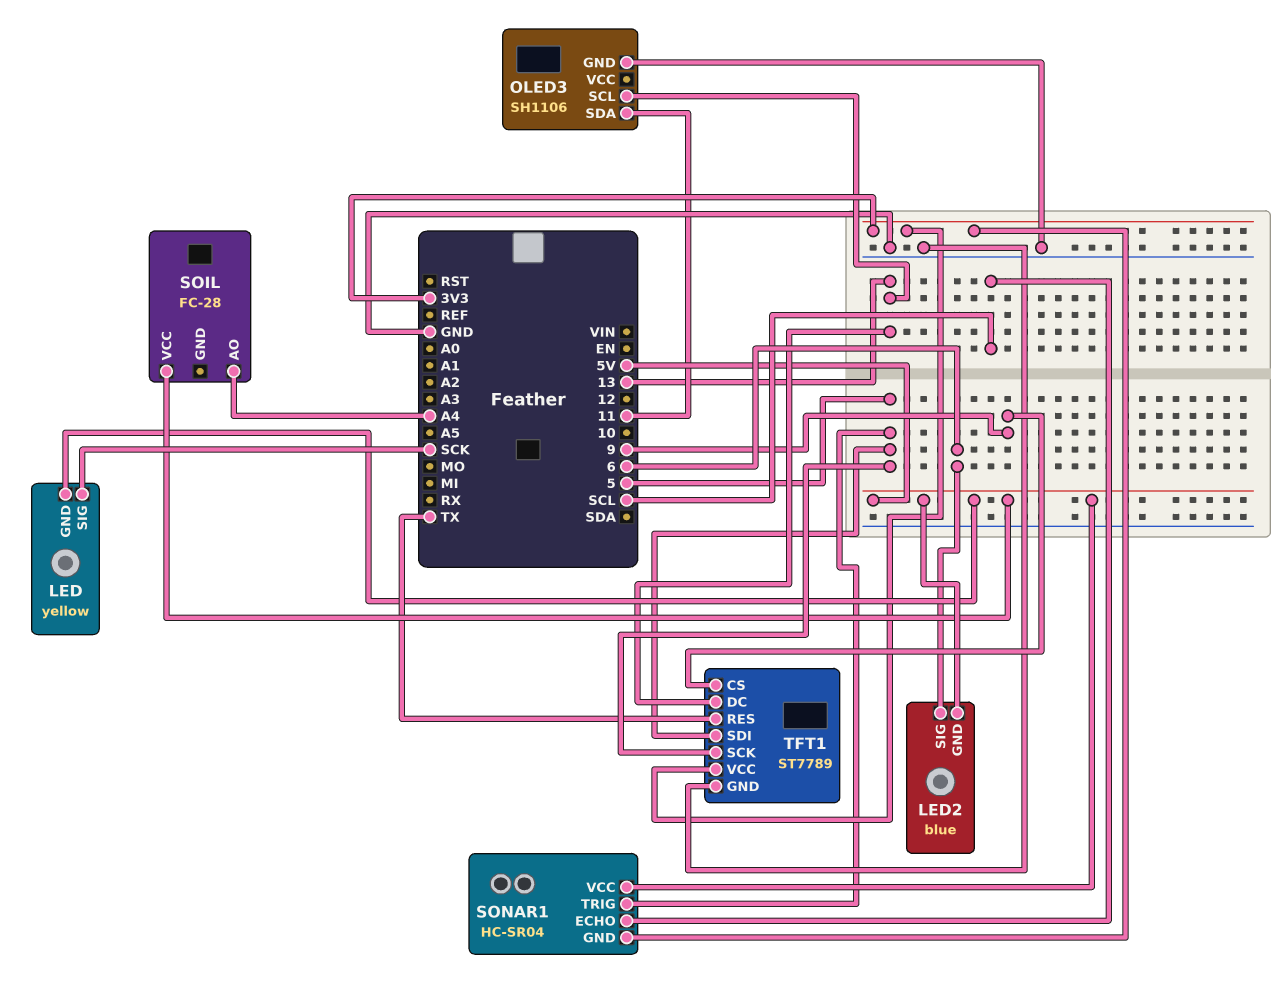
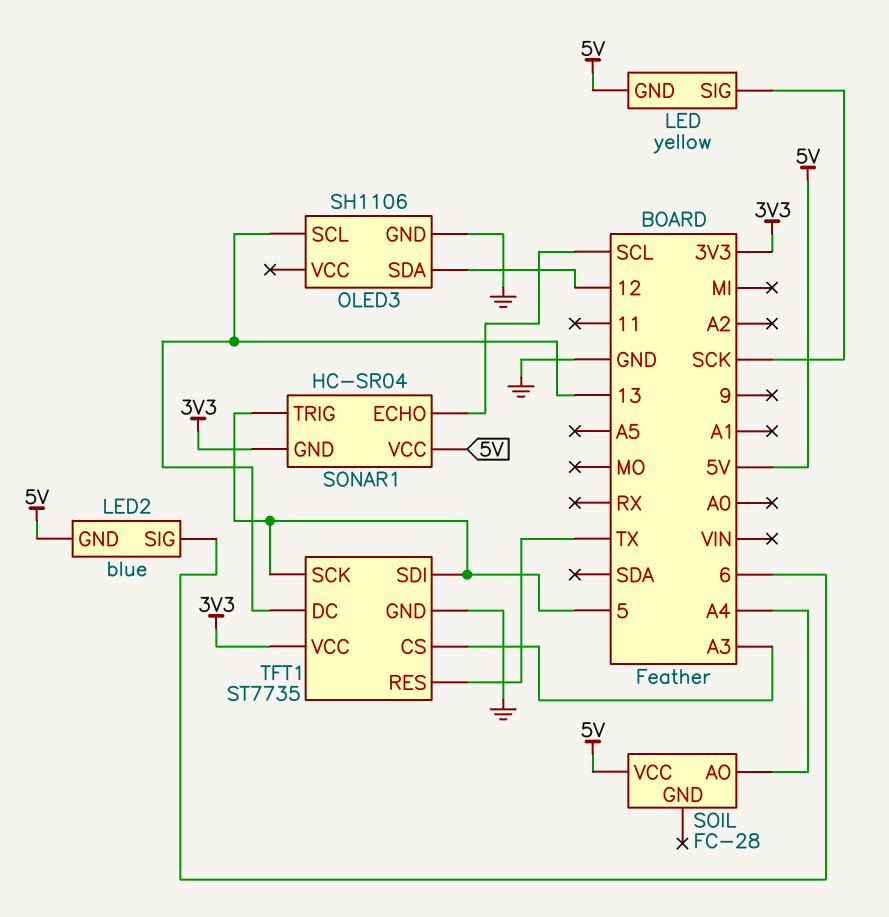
OLED3 pin SDA: 11 -> 12
TFT1: ST7789 -> ST7735
TFT1 pin CS: 9 -> A3

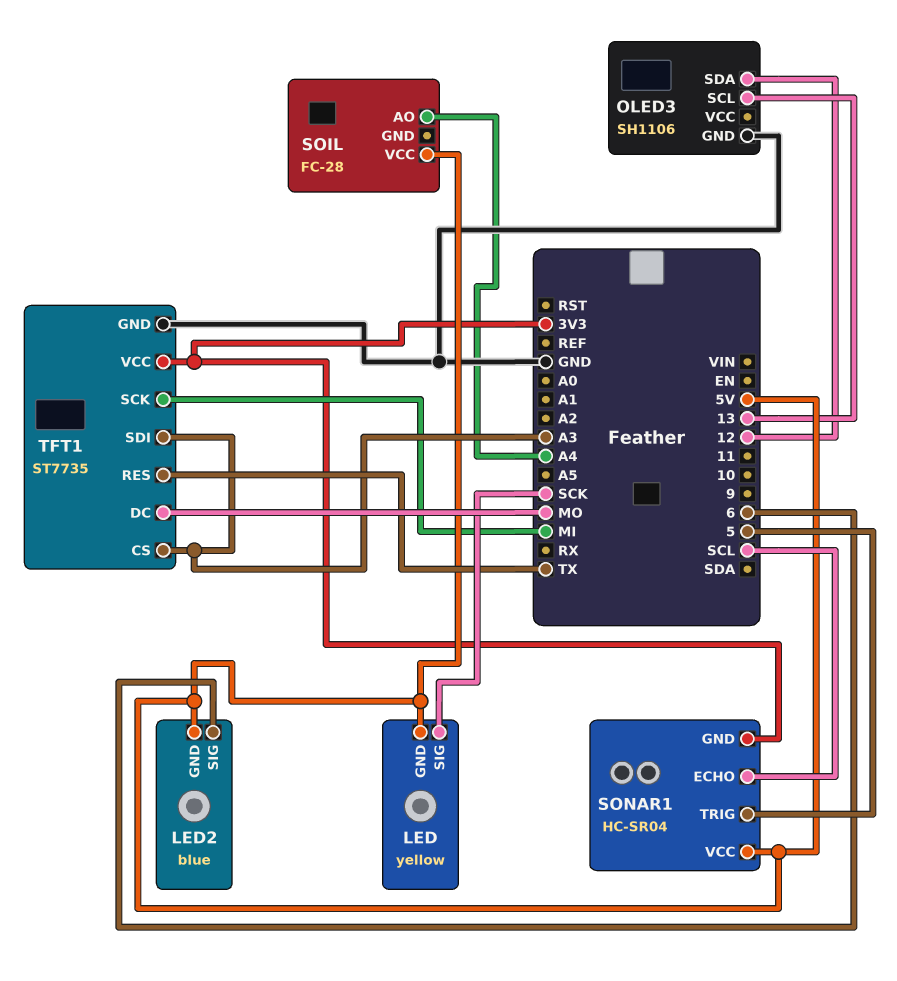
TFT1 pin DC: 13 -> MO
TFT1 pin SCK: 5 -> MI
TFT1 pin SDI: 5 -> A3

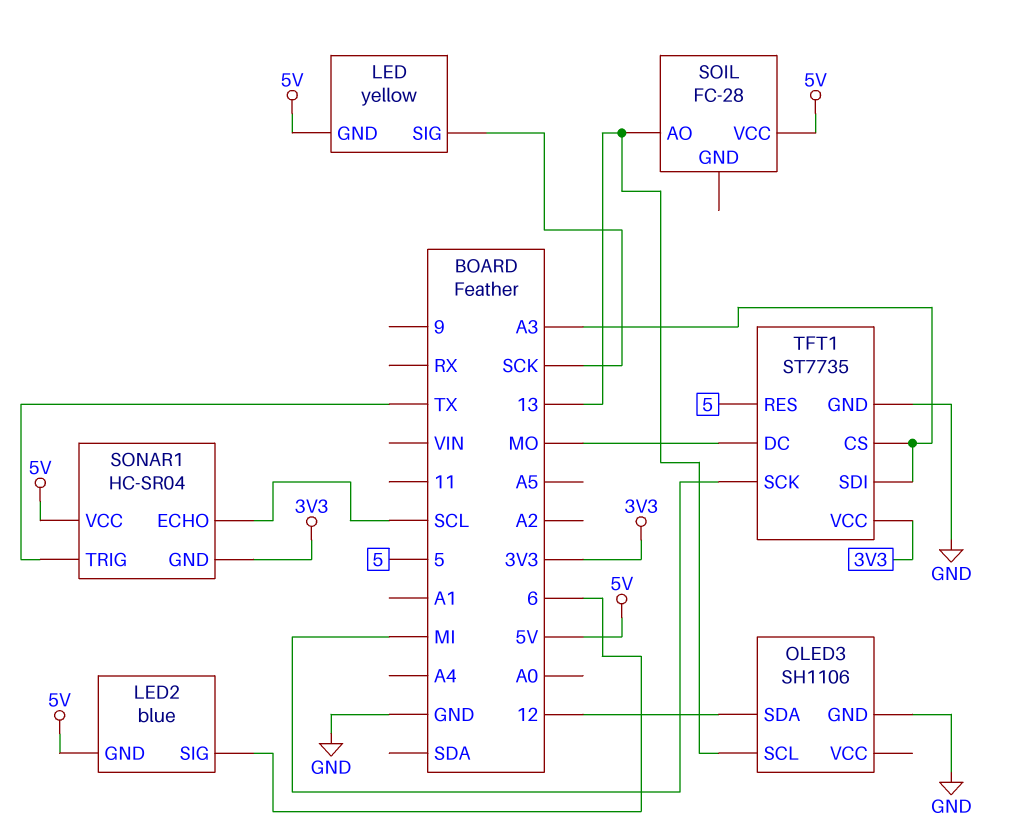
SOIL pin AO: A4 -> 13
SONAR1 pin TRIG: 5 -> TX
TFT1 pin RES: TX -> 5

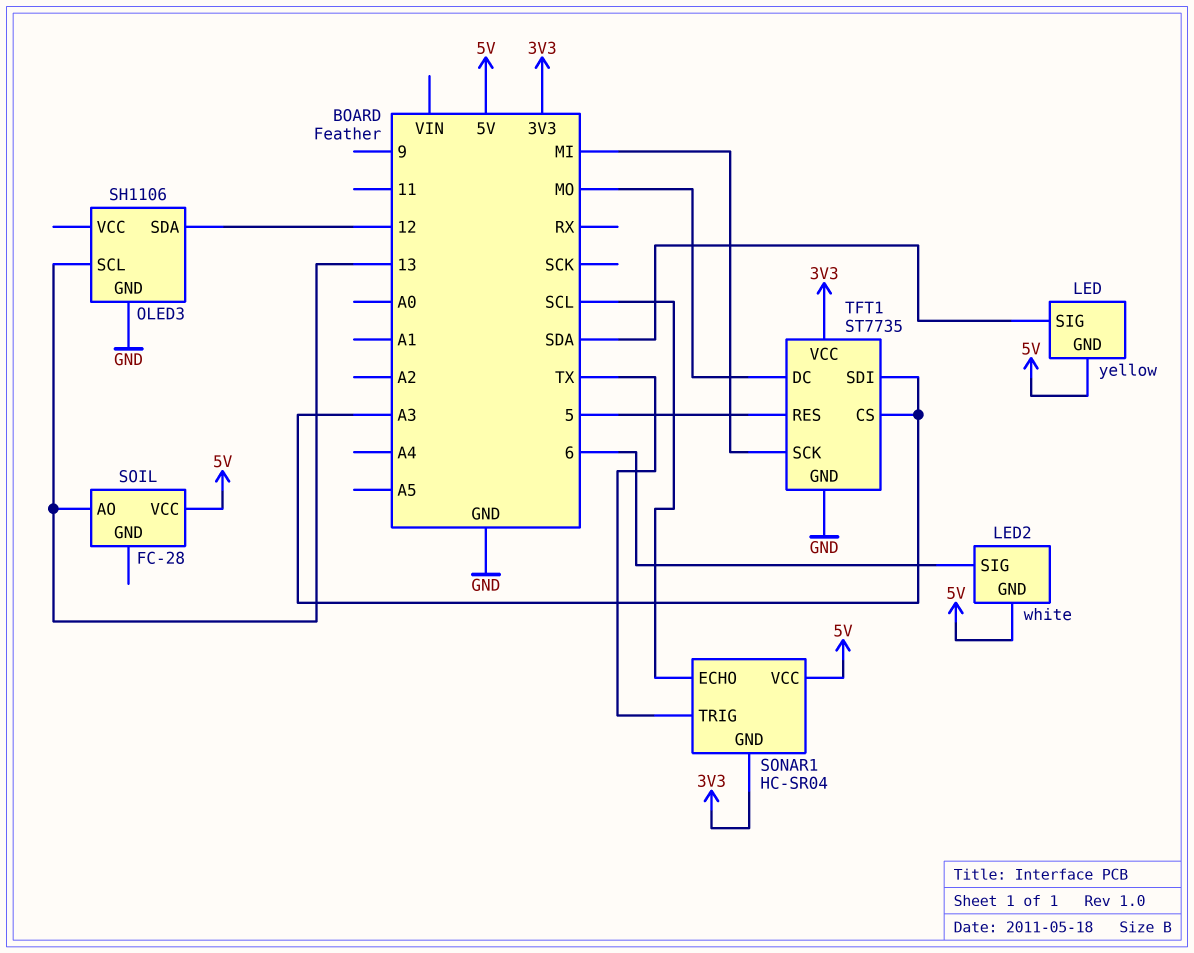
LED pin SIG: SCK -> SDA
LED2: blue -> white

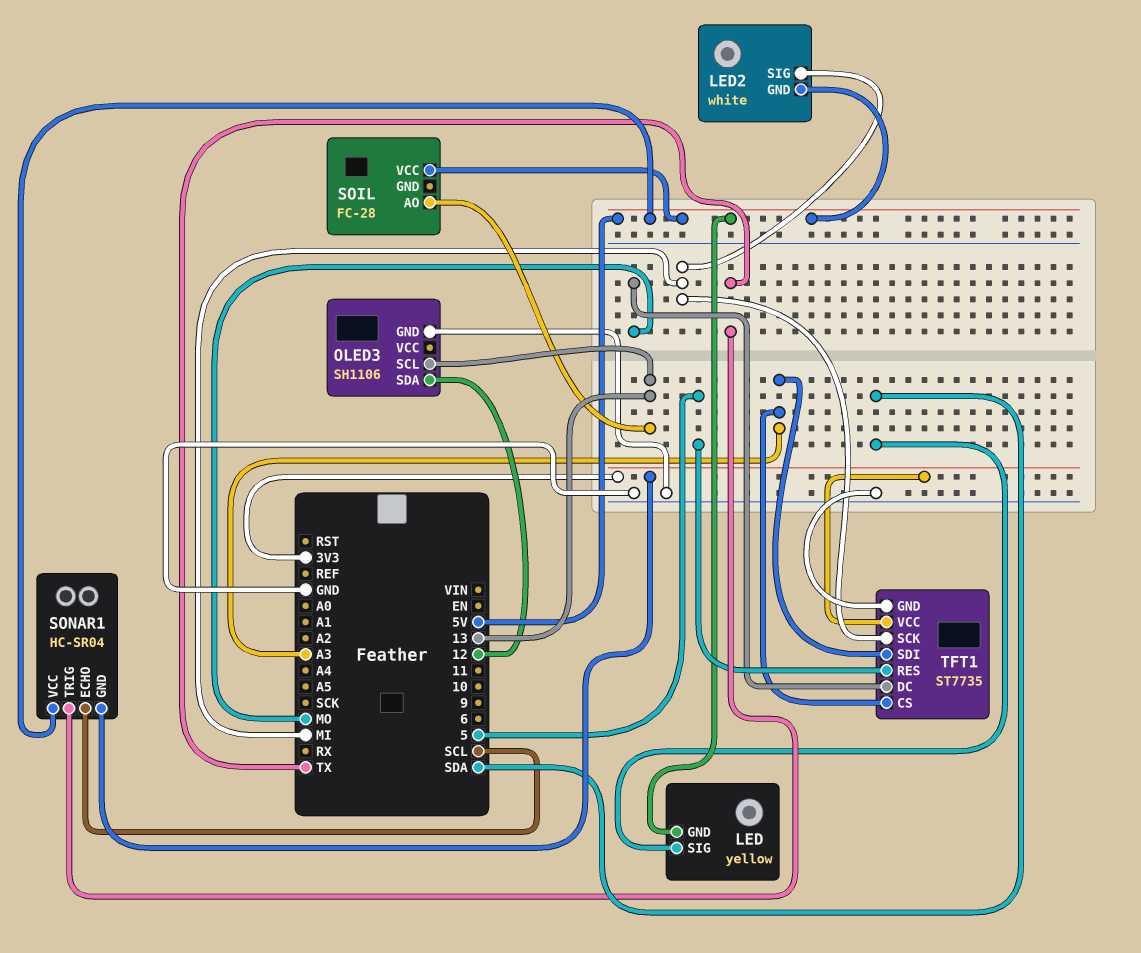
LED2 pin SIG: 6 -> MI

